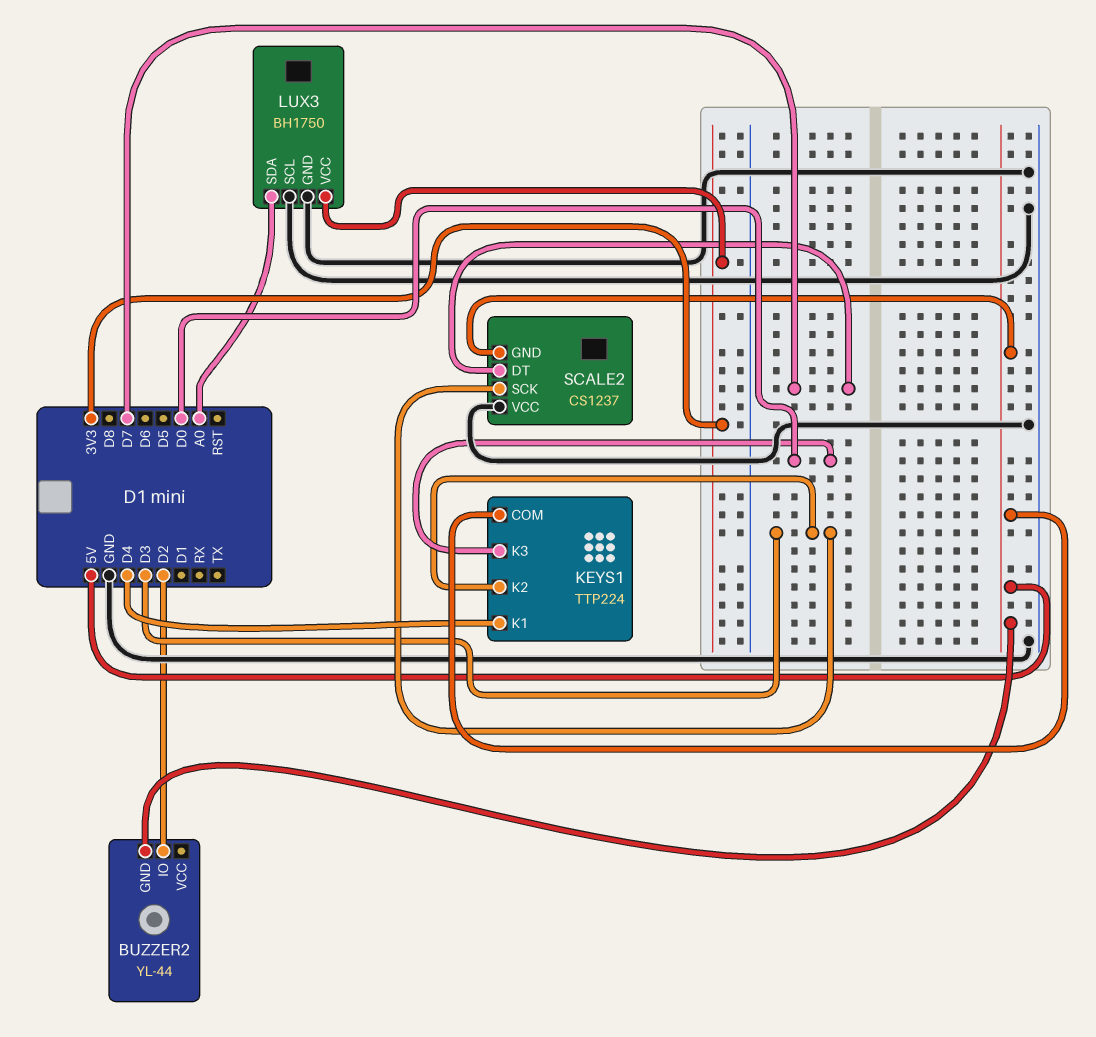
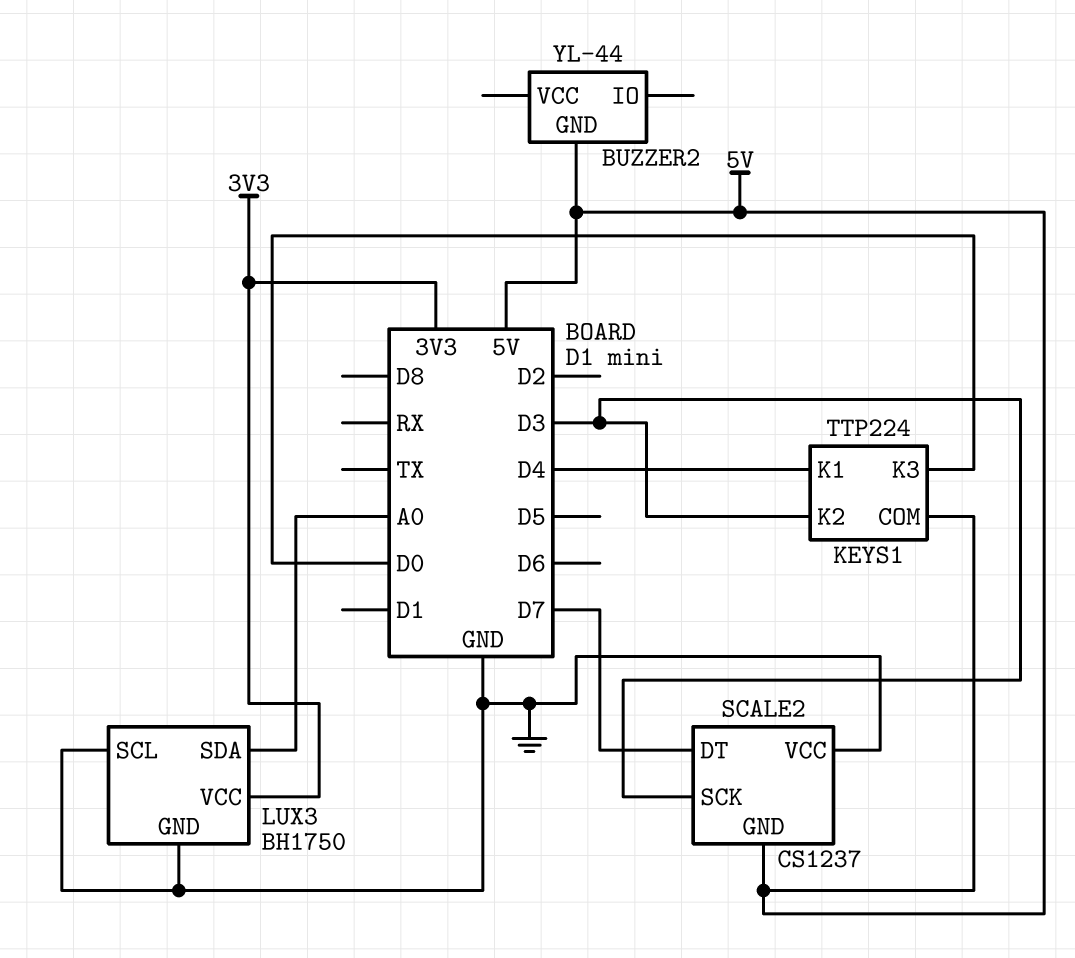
BUZZER2 pin IO: D2 -> none

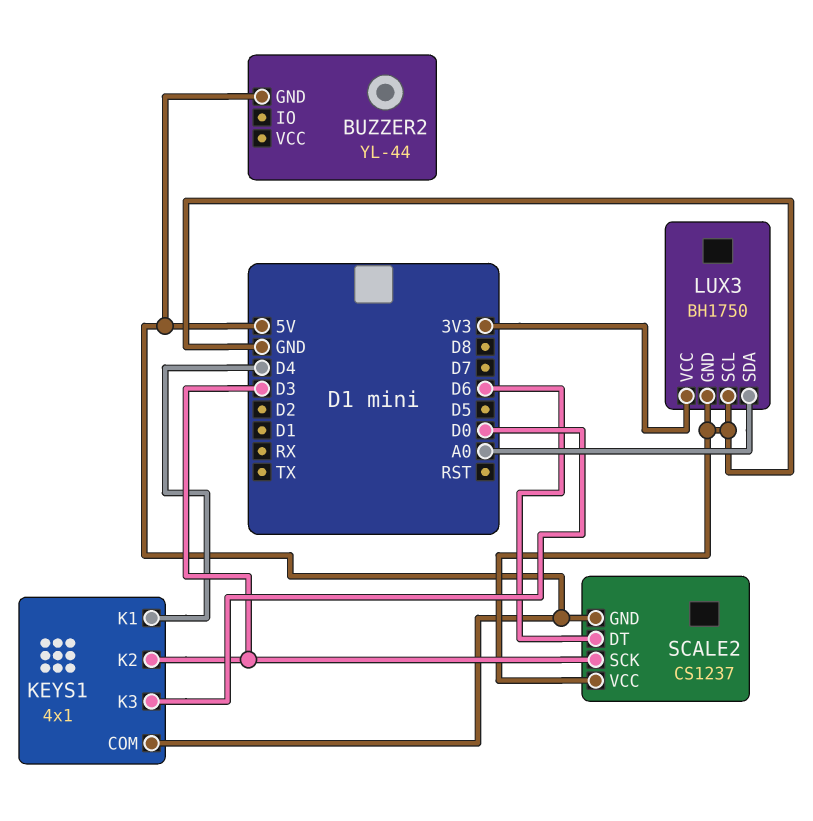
KEYS1: TTP224 -> 4x1
SCALE2 pin DT: D7 -> D6

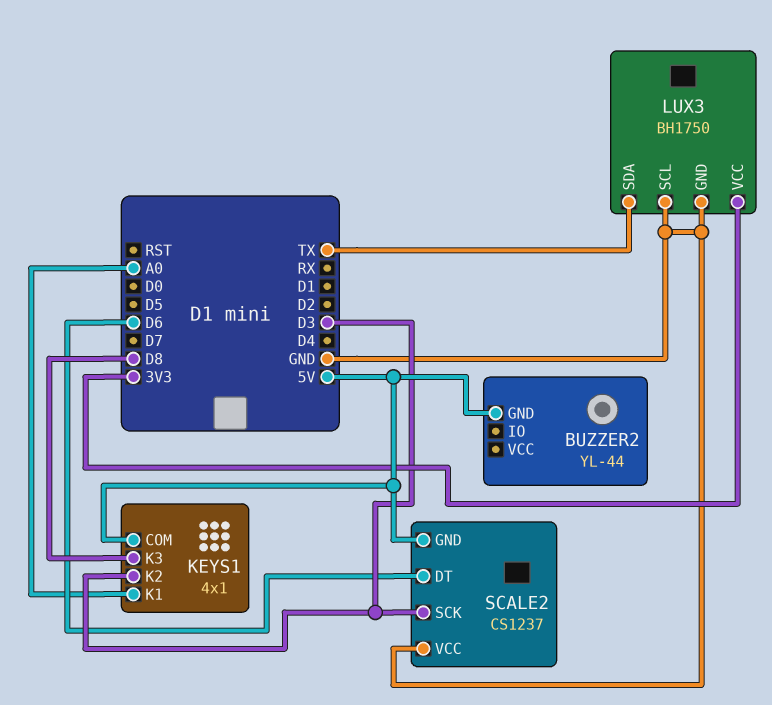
KEYS1 pin K1: D4 -> A0
KEYS1 pin K3: D0 -> D8
LUX3 pin SDA: A0 -> TX

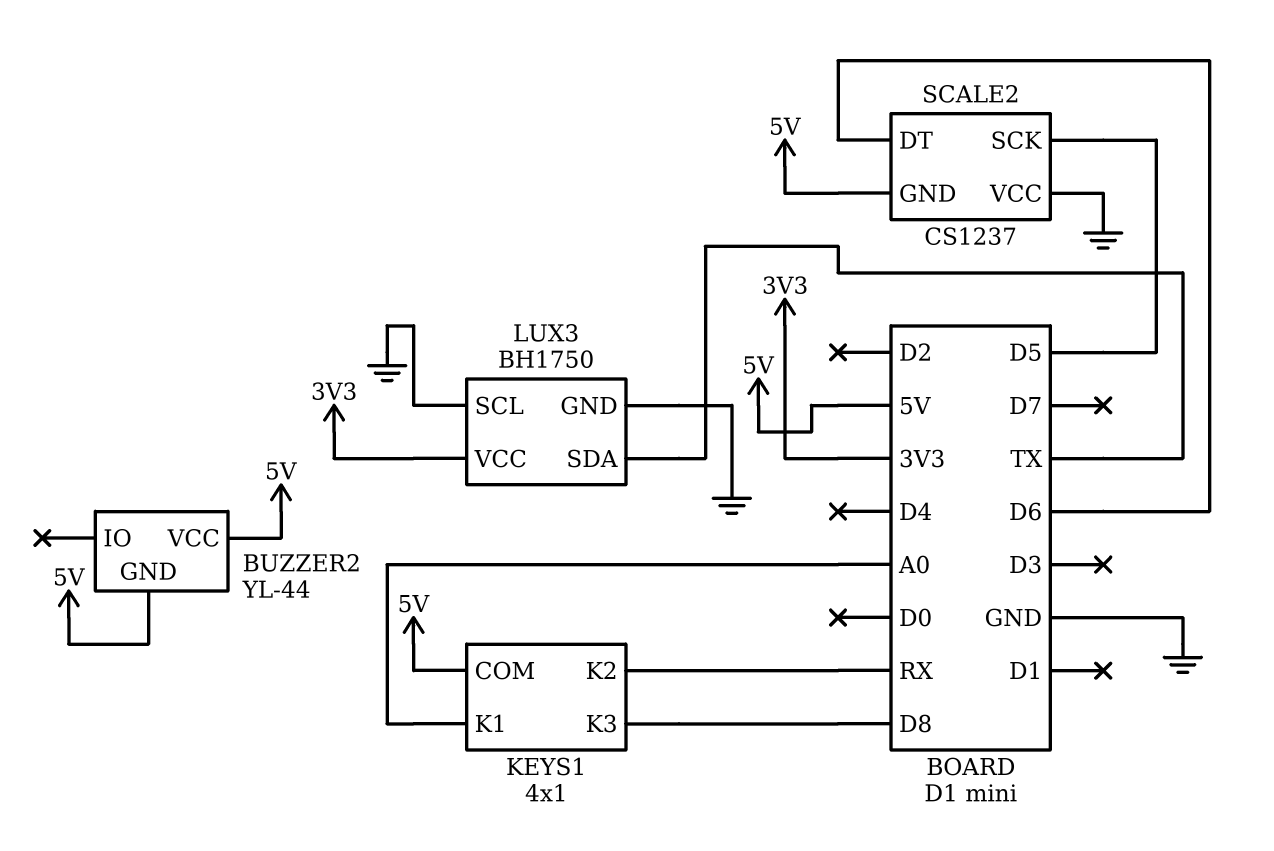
BUZZER2 pin VCC: none -> 5V
KEYS1 pin K2: D3 -> RX
SCALE2 pin SCK: D3 -> D5

